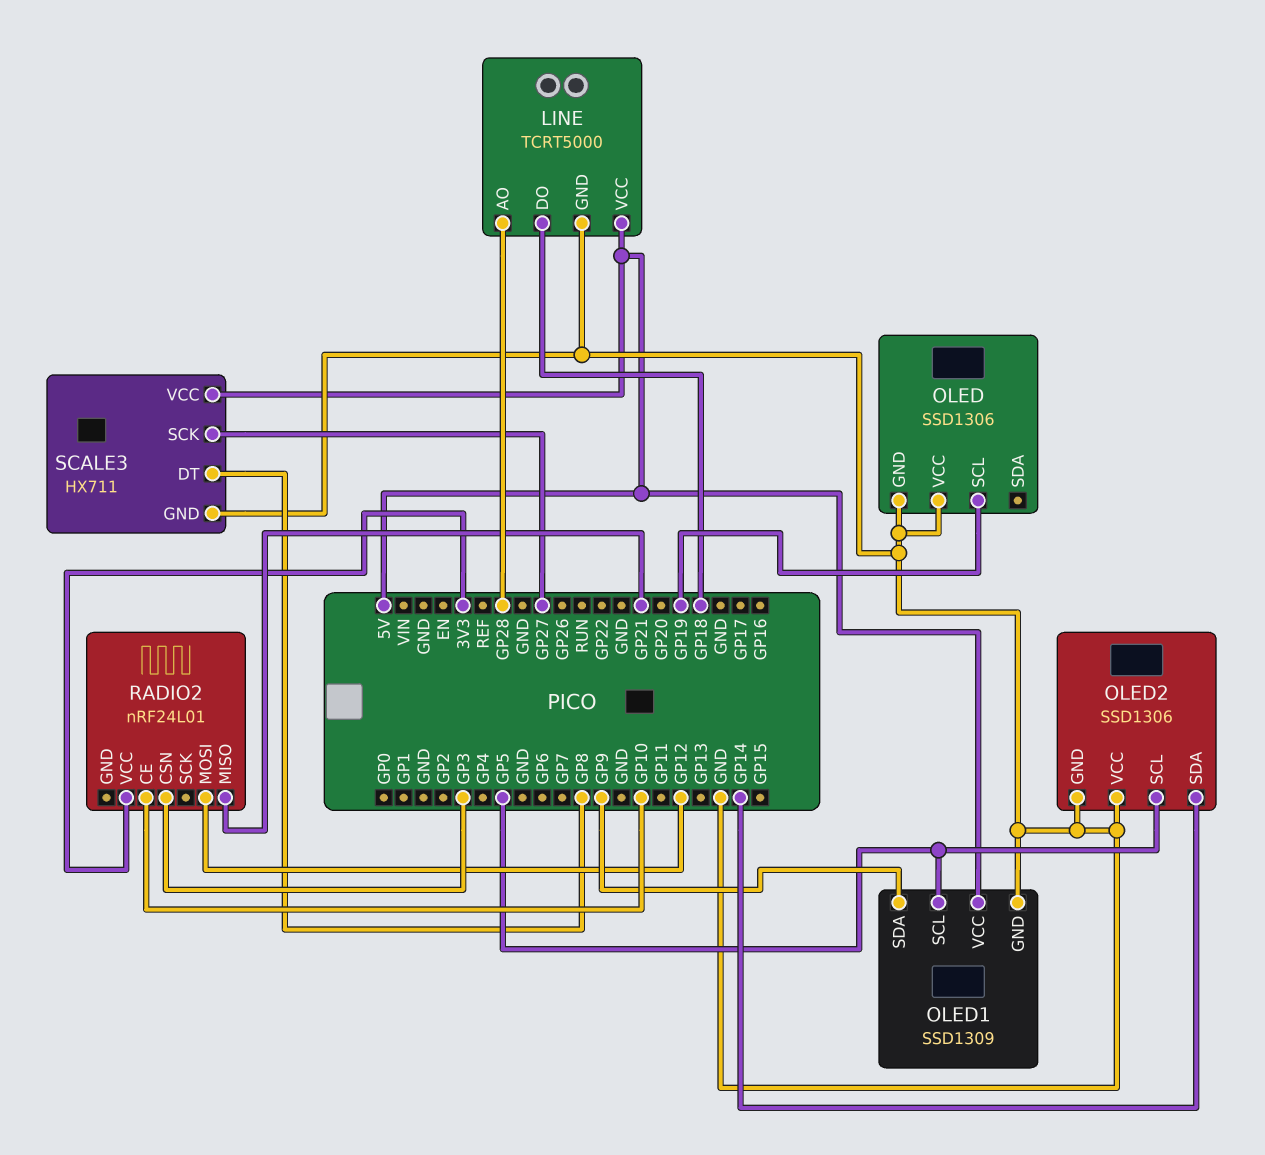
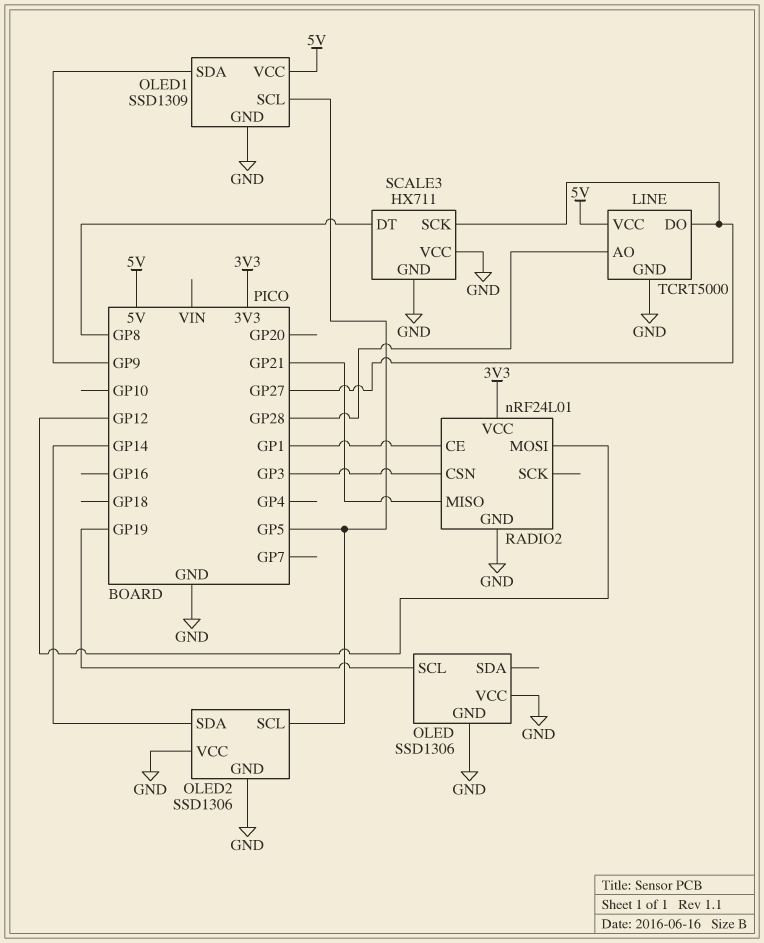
LINE pin DO: GP18 -> GP27
RADIO2 pin CE: GP10 -> GP1
RADIO2 pin GND: none -> GND
SCALE3 pin VCC: 5V -> GND

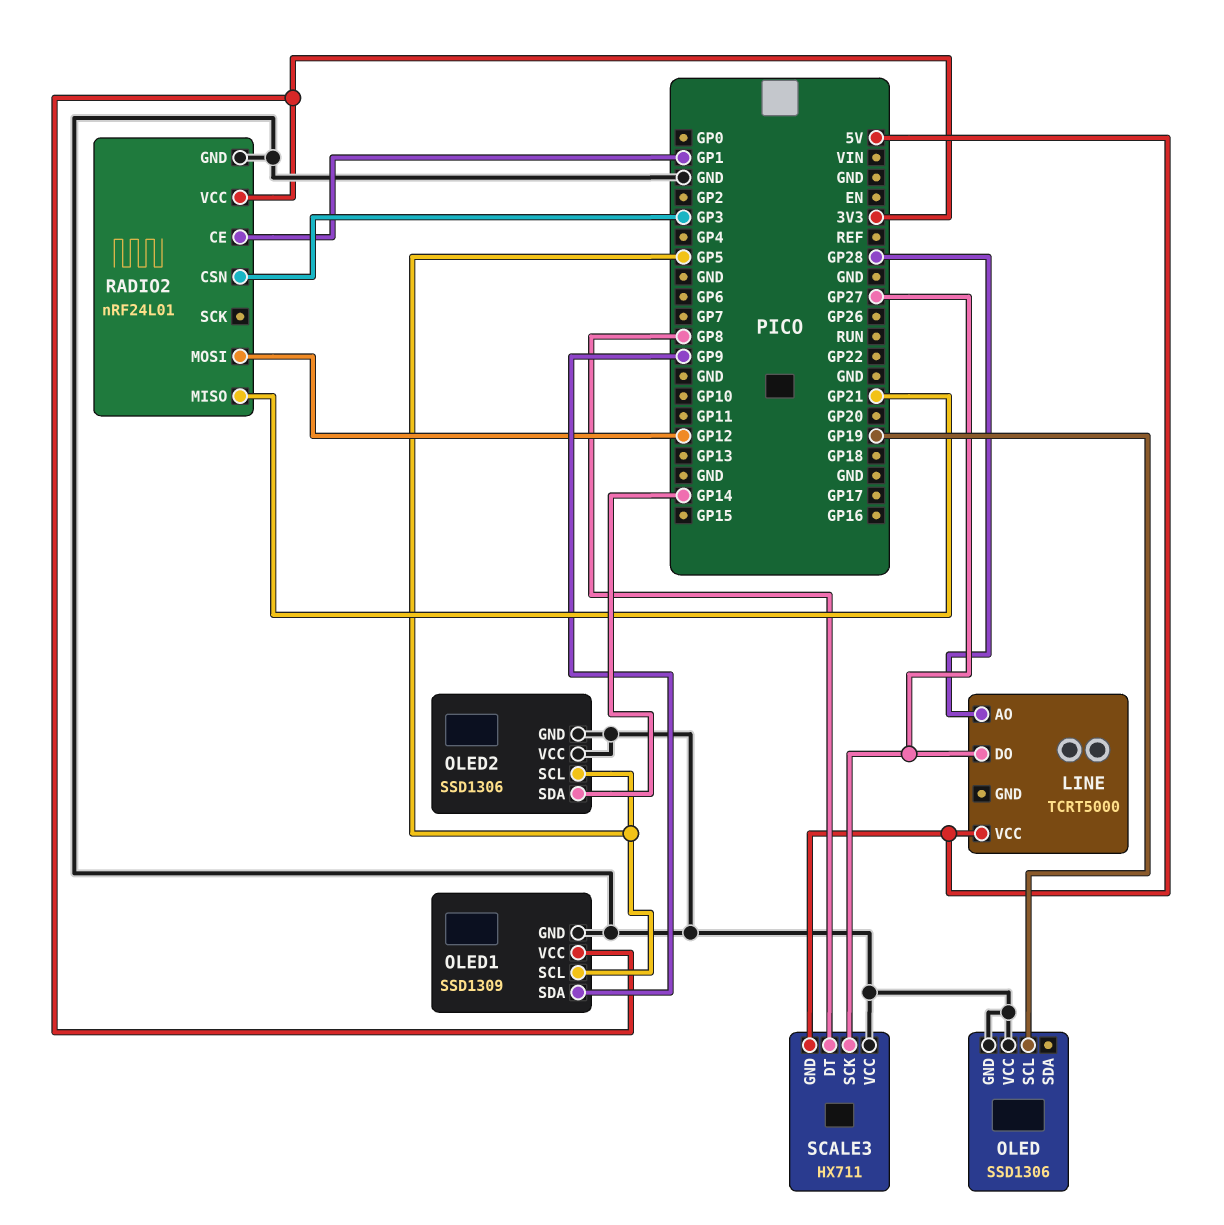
LINE pin GND: GND -> none
OLED1 pin VCC: 5V -> 3V3
SCALE3 pin GND: GND -> 5V

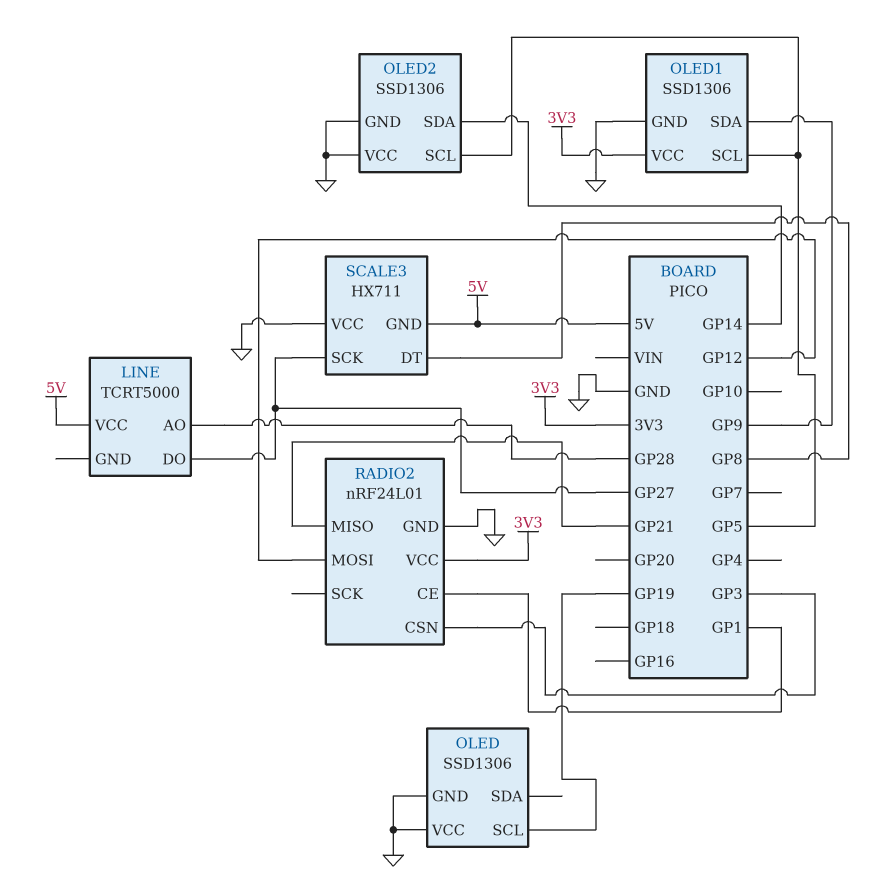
OLED1: SSD1309 -> SSD1306

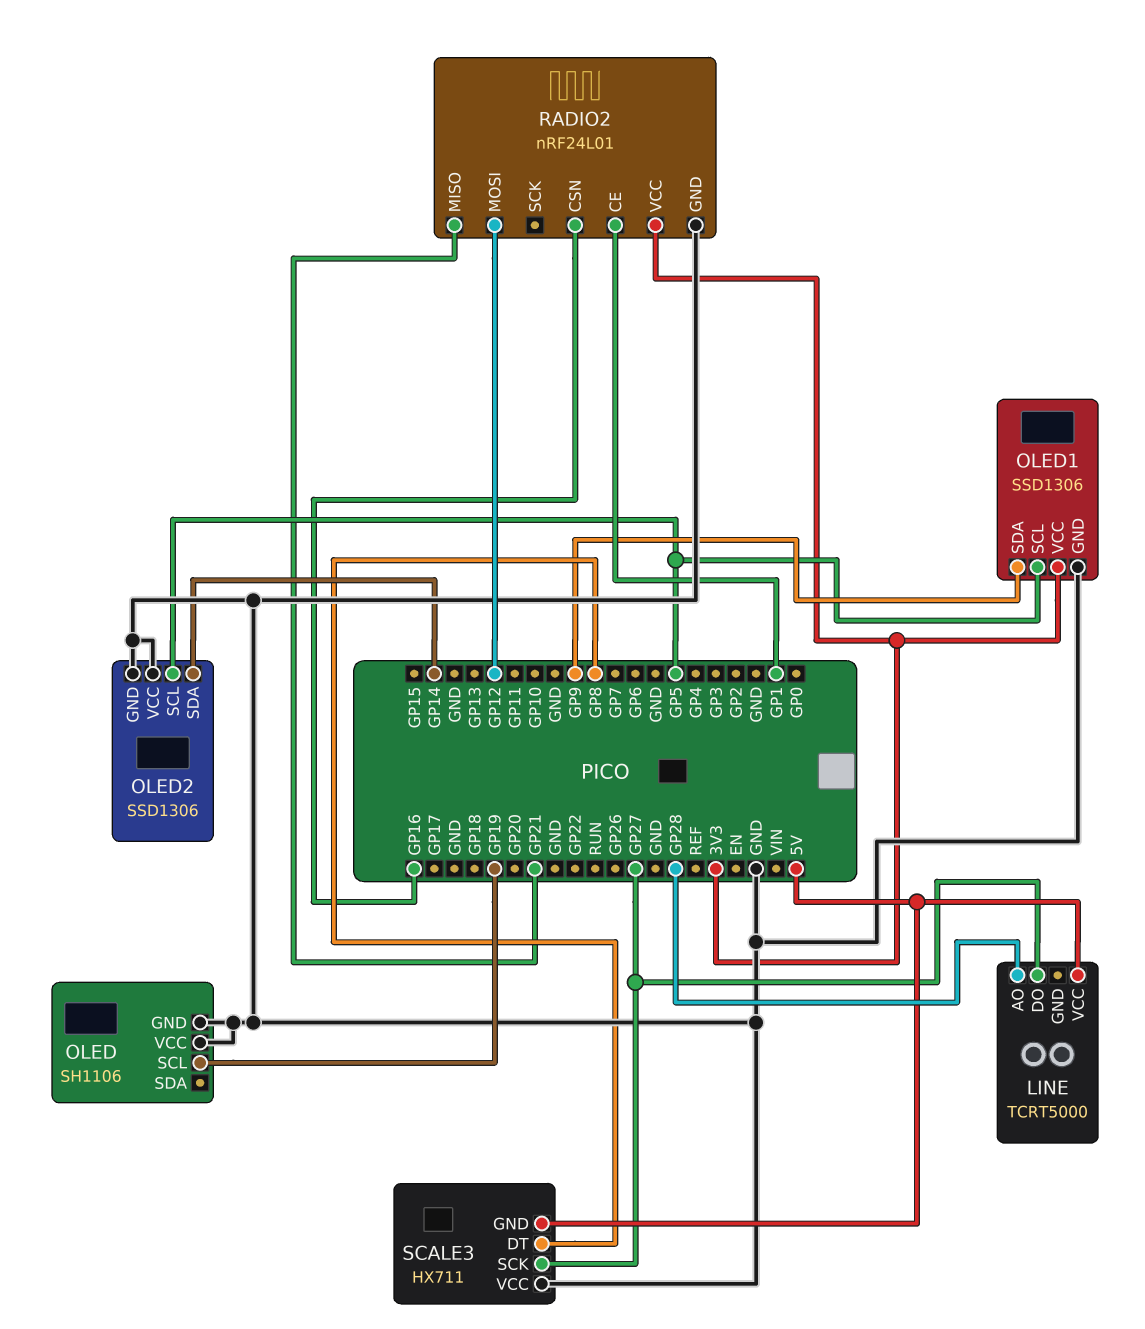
OLED: SSD1306 -> SH1106
RADIO2 pin CSN: GP3 -> GP16

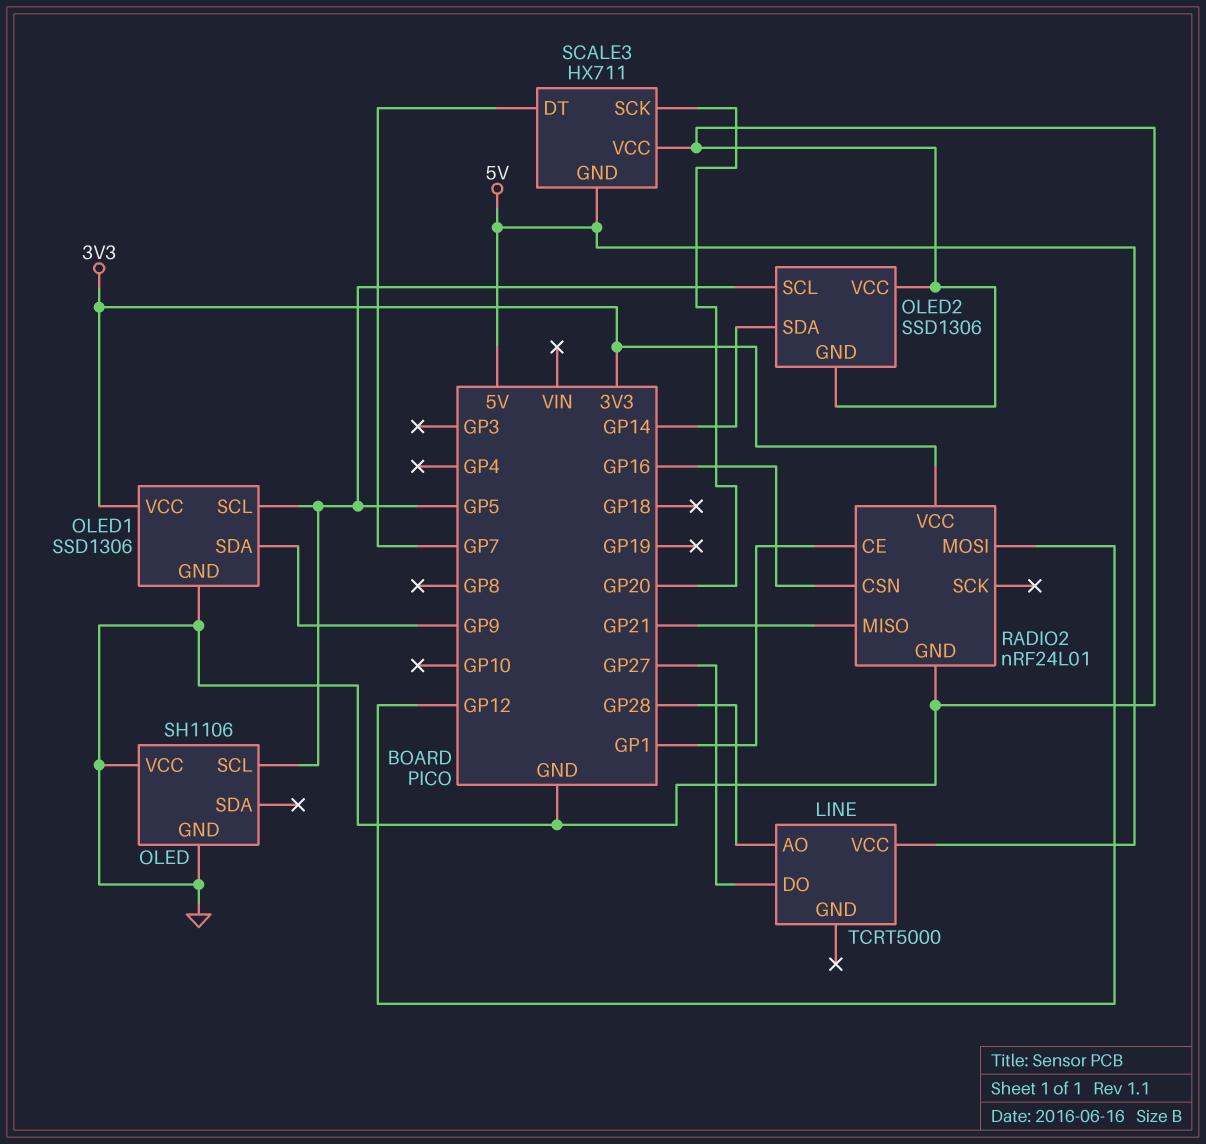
OLED pin SCL: GP19 -> GP5
SCALE3 pin DT: GP8 -> GP7
SCALE3 pin SCK: GP27 -> GP20

